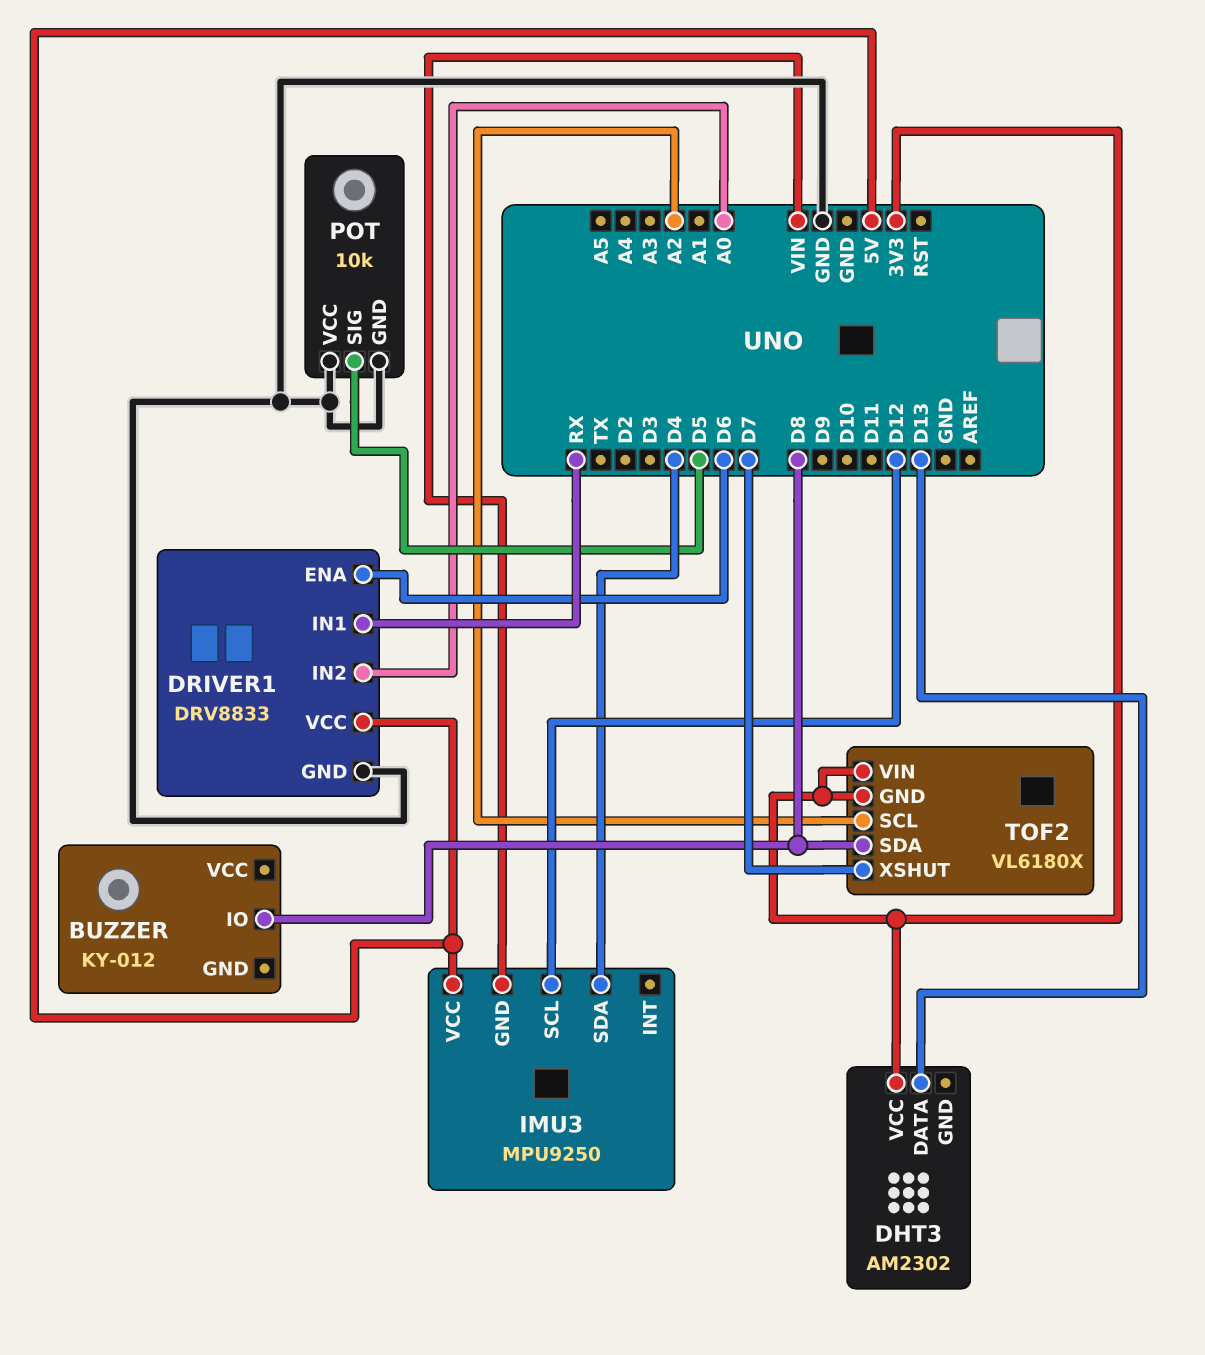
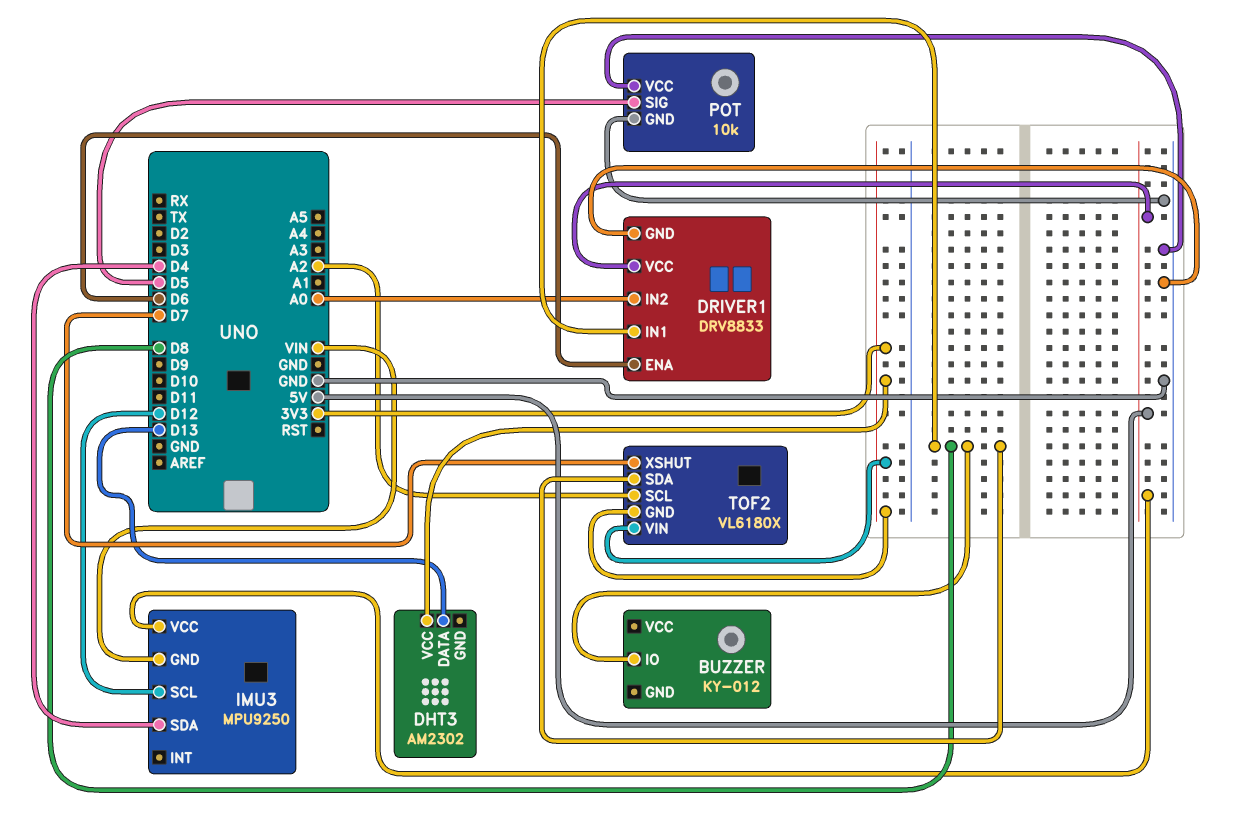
DRIVER1 pin IN1: RX -> D8

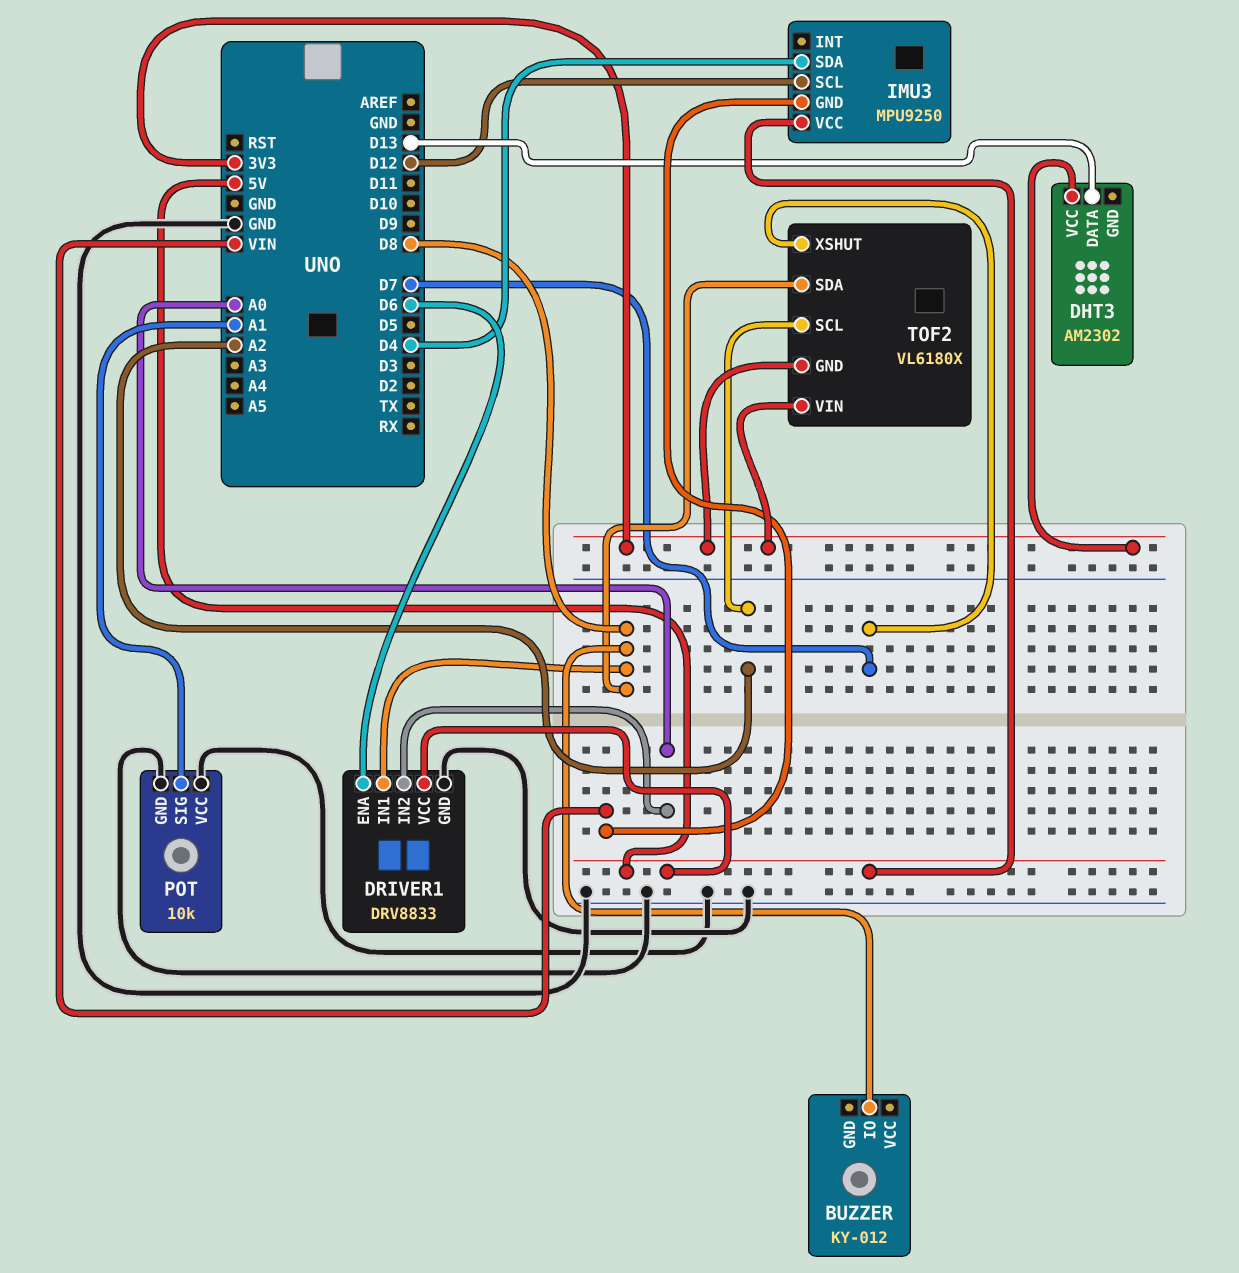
POT pin SIG: D5 -> A1

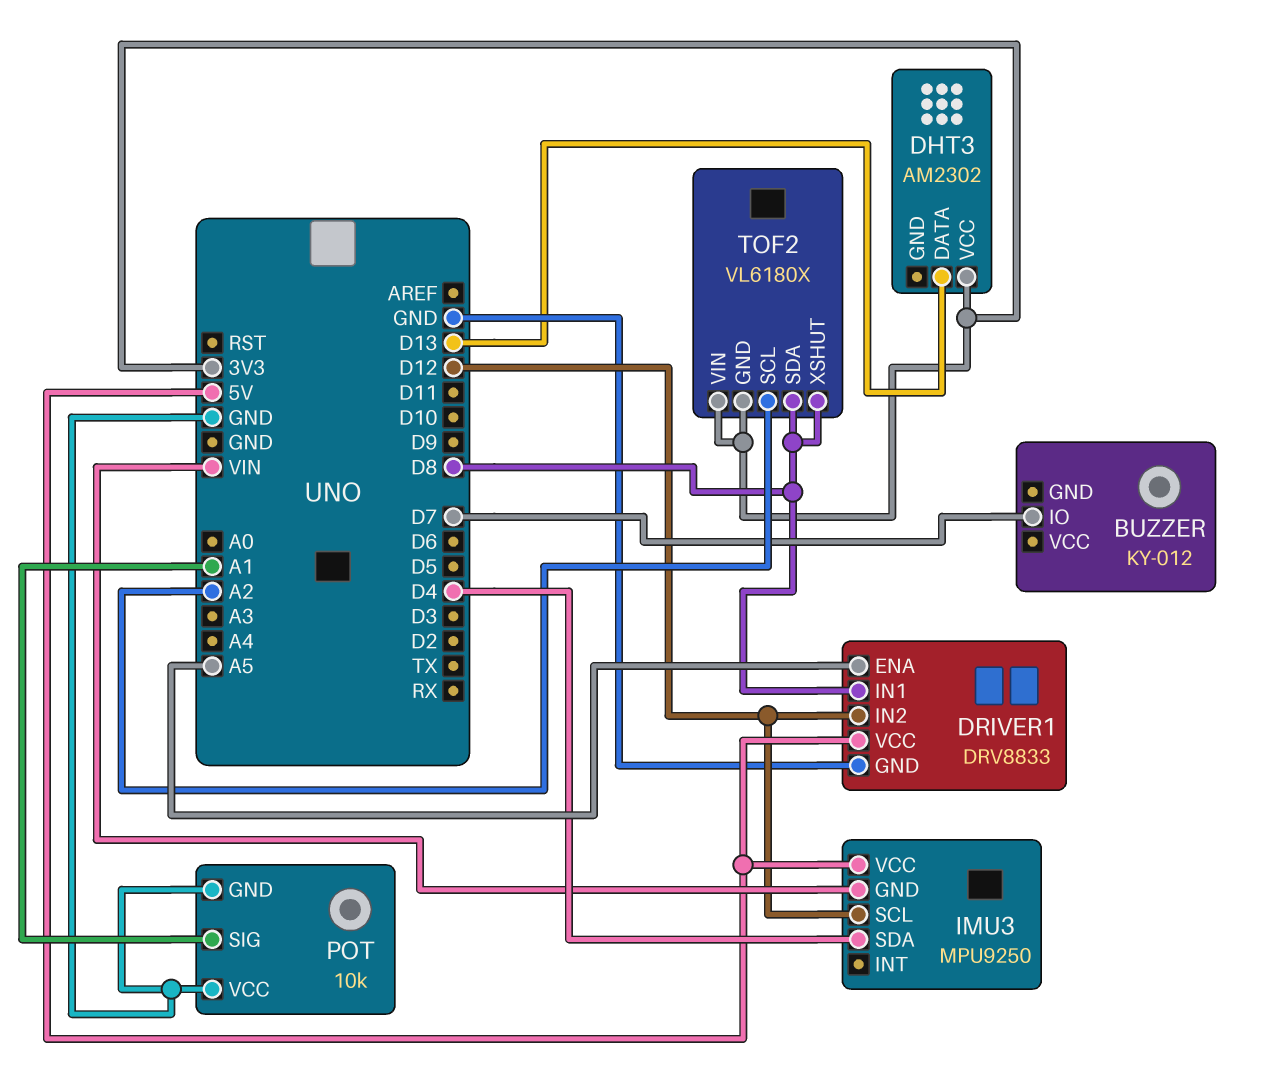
BUZZER pin IO: D8 -> D7
DRIVER1 pin ENA: D6 -> A5
DRIVER1 pin IN2: A0 -> D12
TOF2 pin XSHUT: D7 -> D8

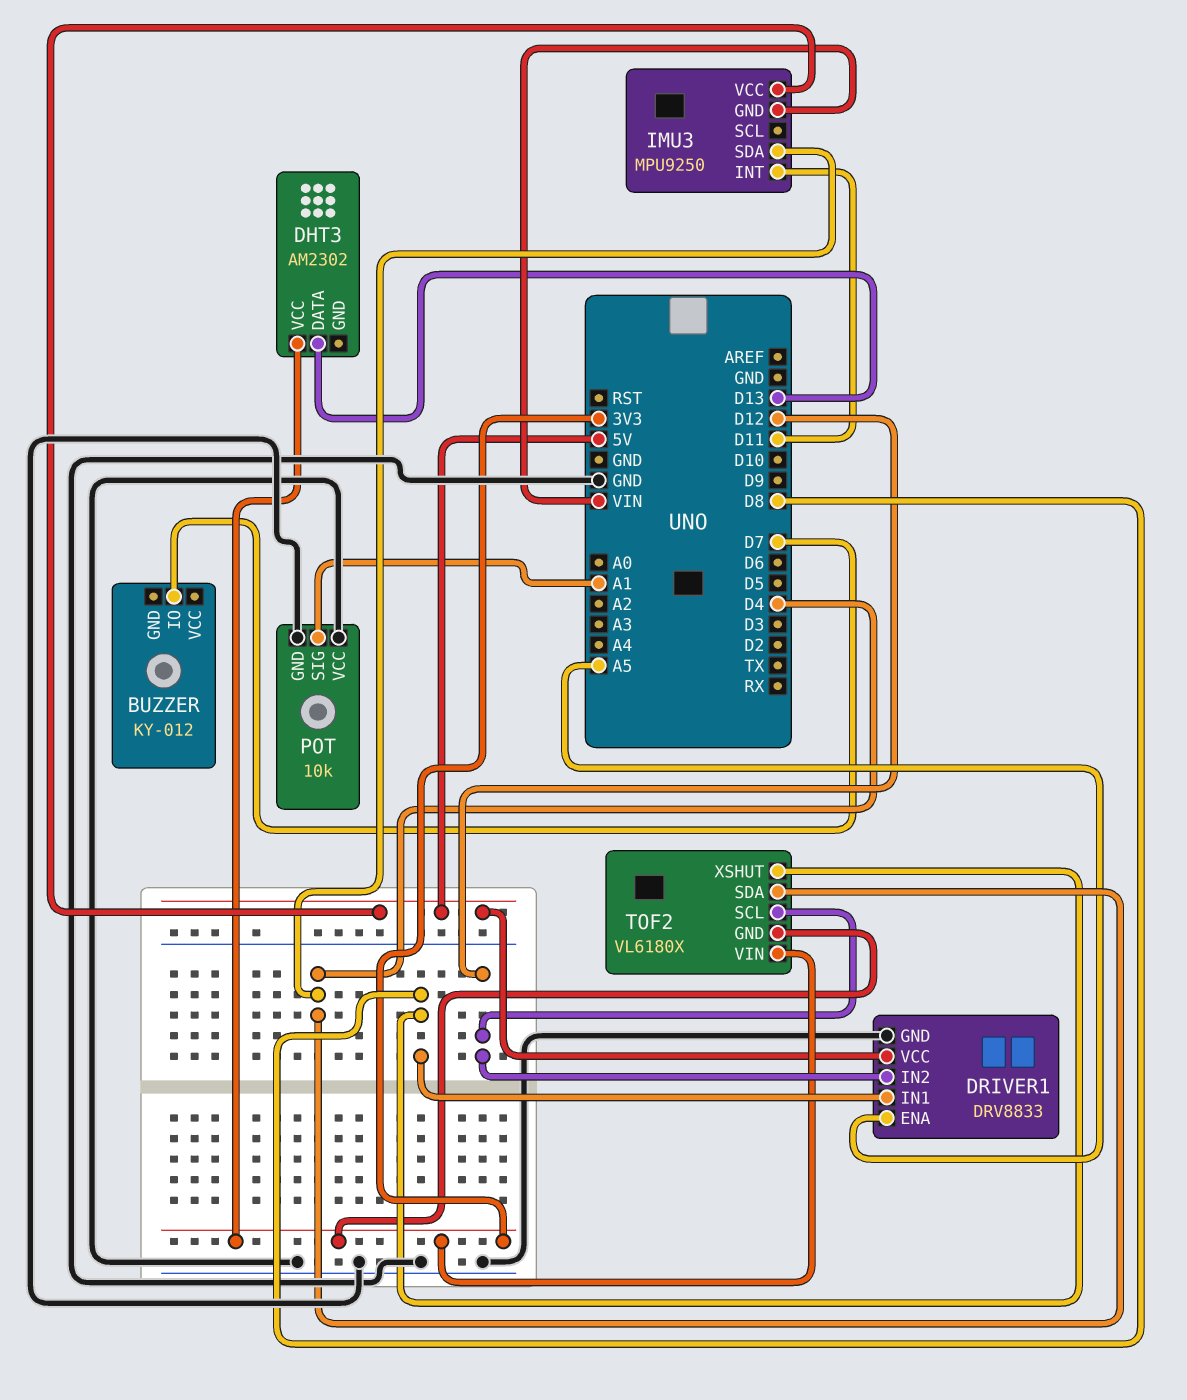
IMU3 pin INT: none -> D11
IMU3 pin SCL: D12 -> none
TOF2 pin SCL: A2 -> D12
TOF2 pin SDA: D8 -> D4

